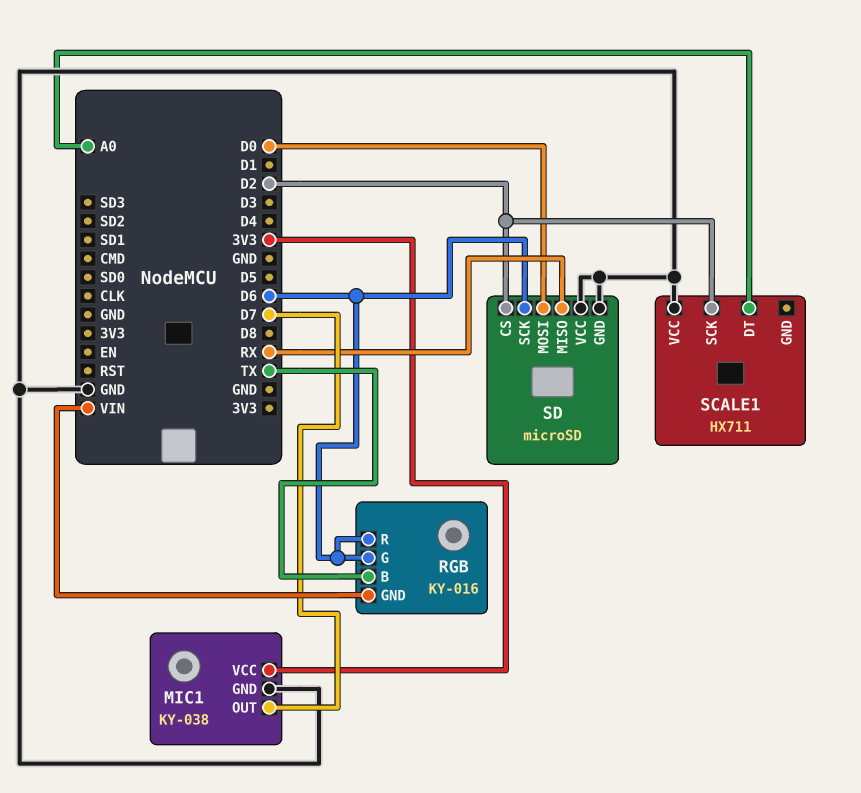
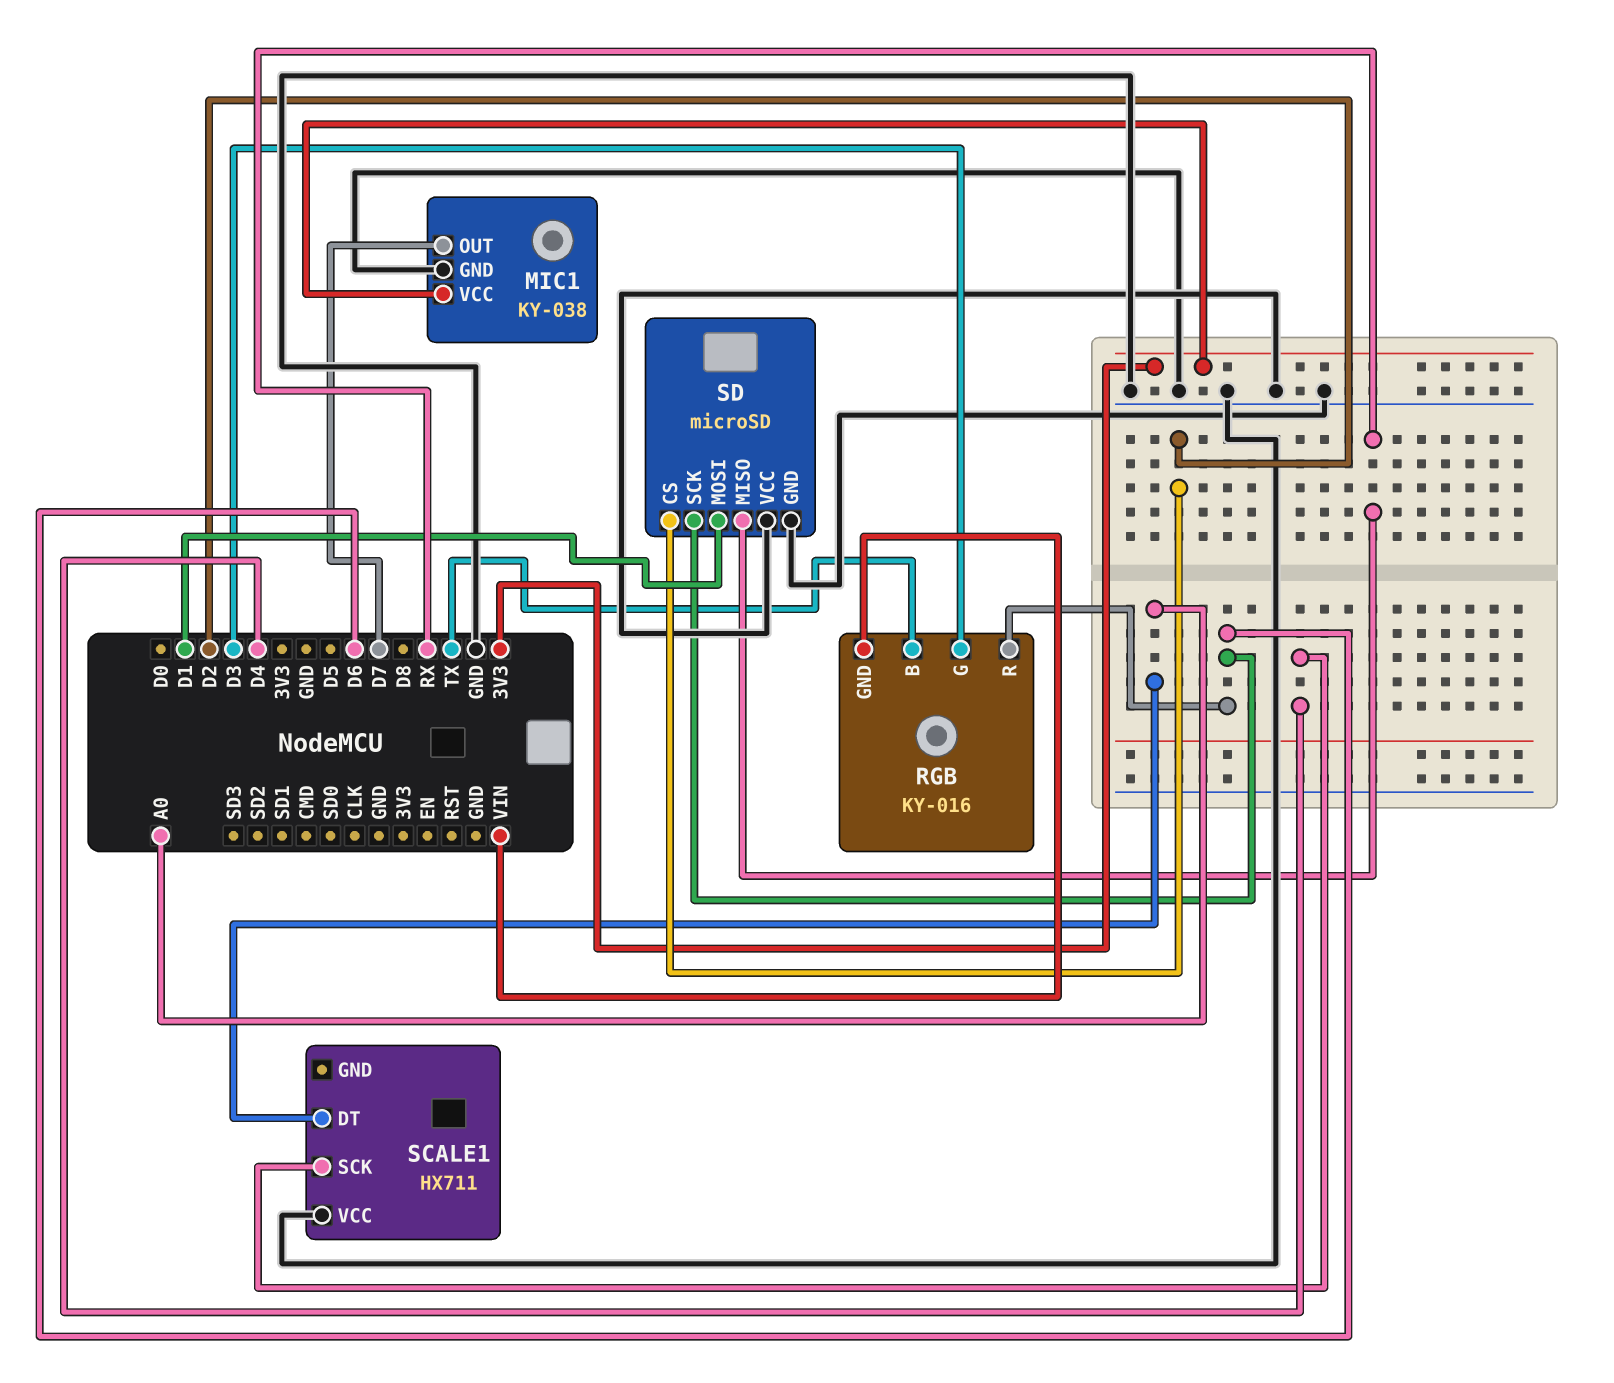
RGB pin G: D6 -> D3
SCALE1 pin SCK: D2 -> D4
SD pin MOSI: D0 -> D1

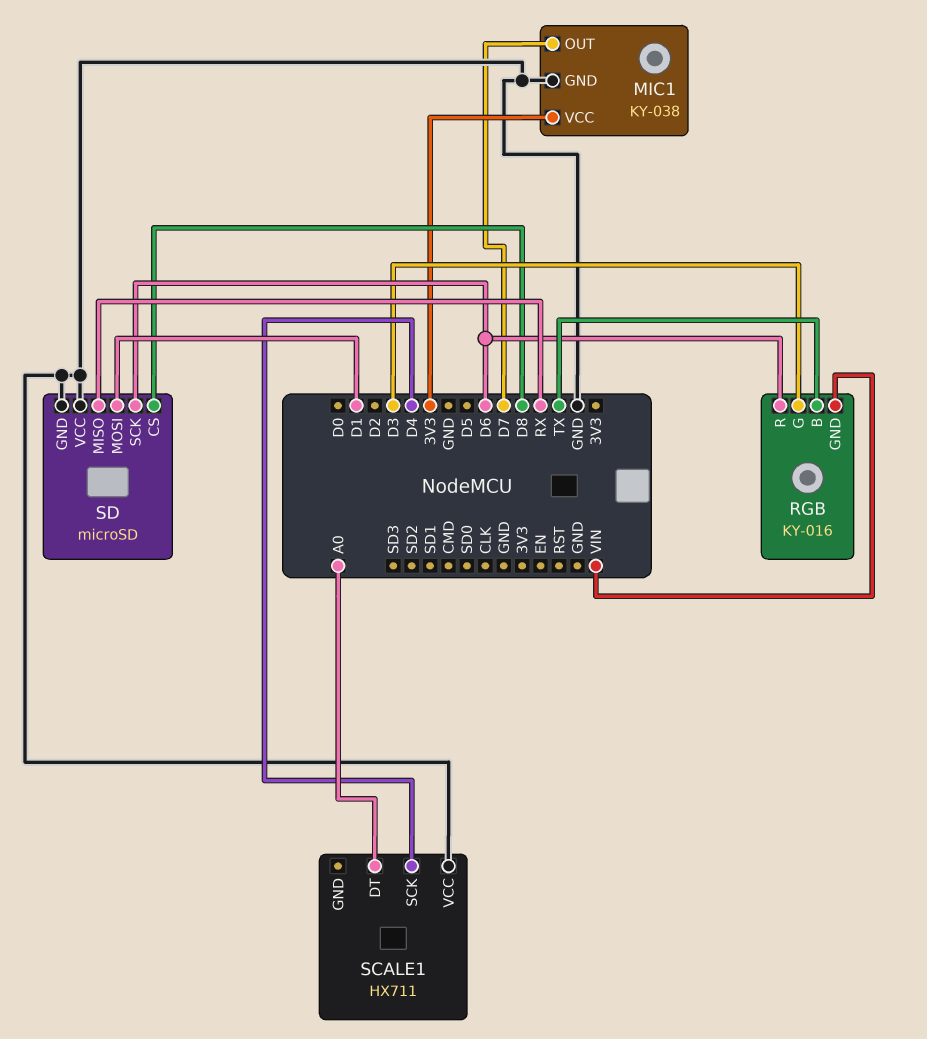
SD pin CS: D2 -> D8

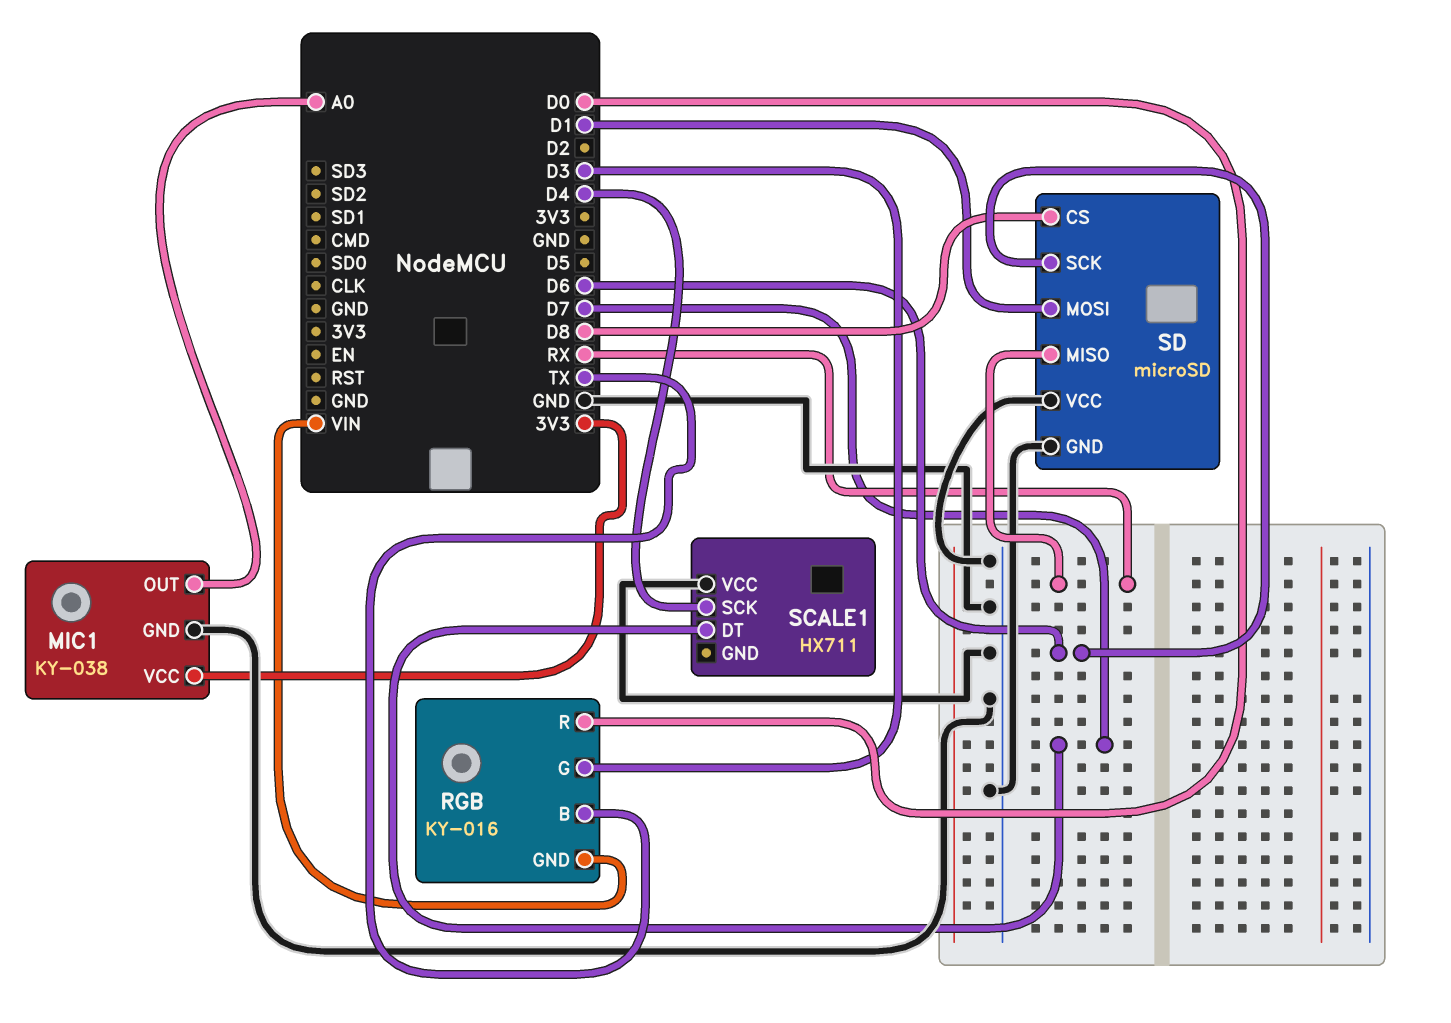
MIC1 pin OUT: D7 -> A0
RGB pin R: D6 -> D0
SCALE1 pin DT: A0 -> D7

